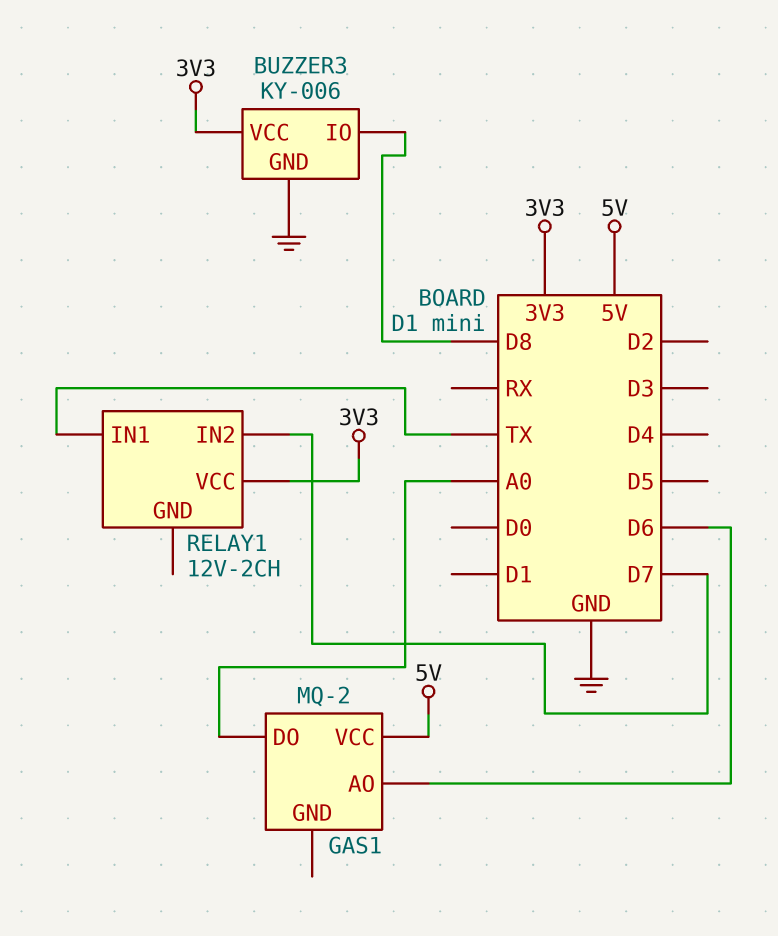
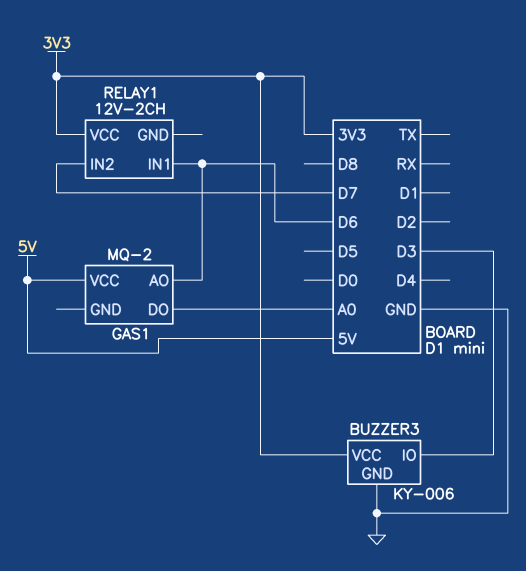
BUZZER3 pin IO: D8 -> D3
RELAY1 pin IN1: TX -> D6

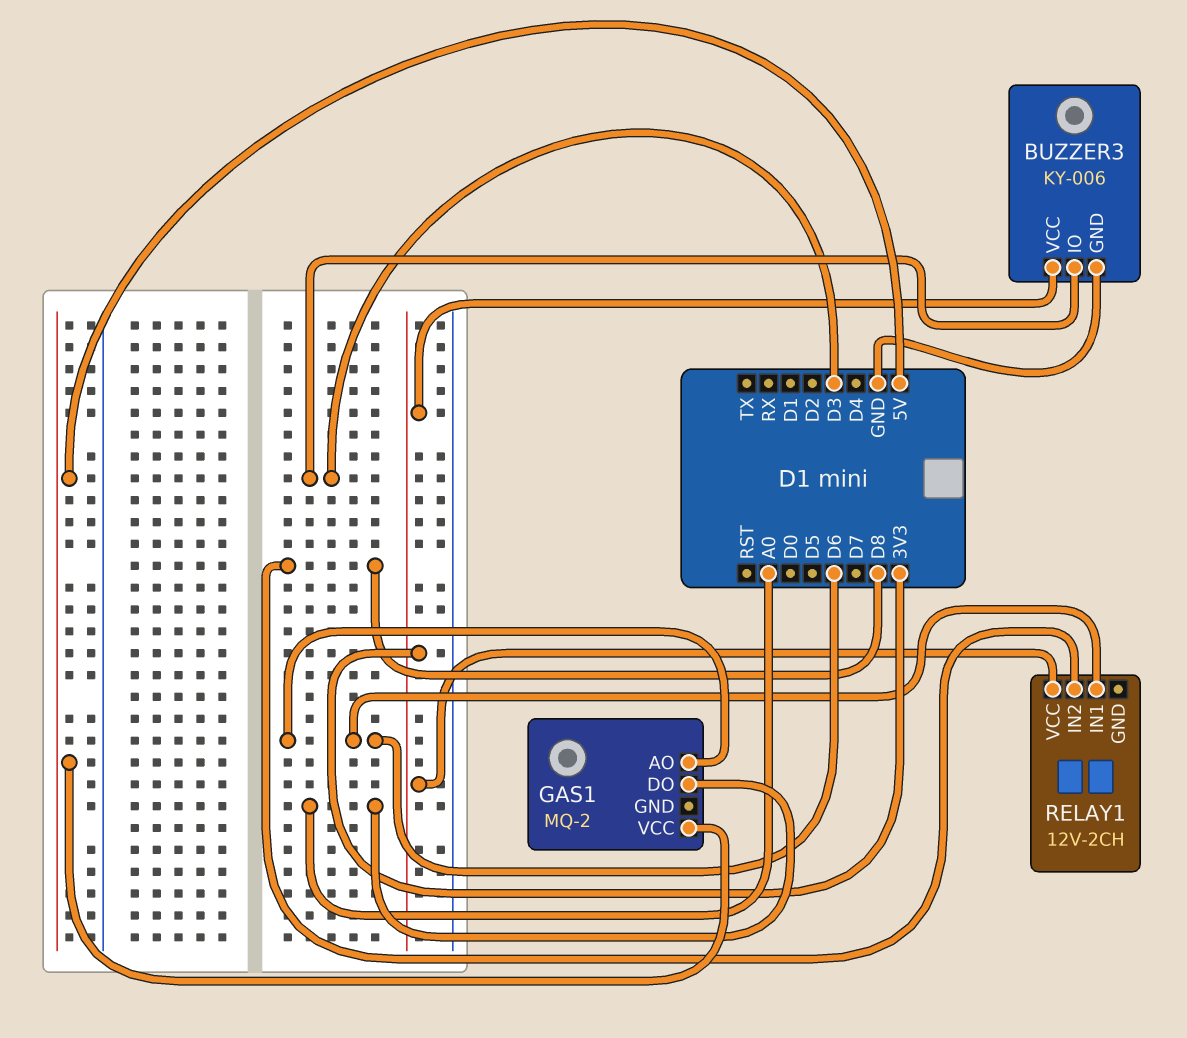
RELAY1 pin IN2: D7 -> D8

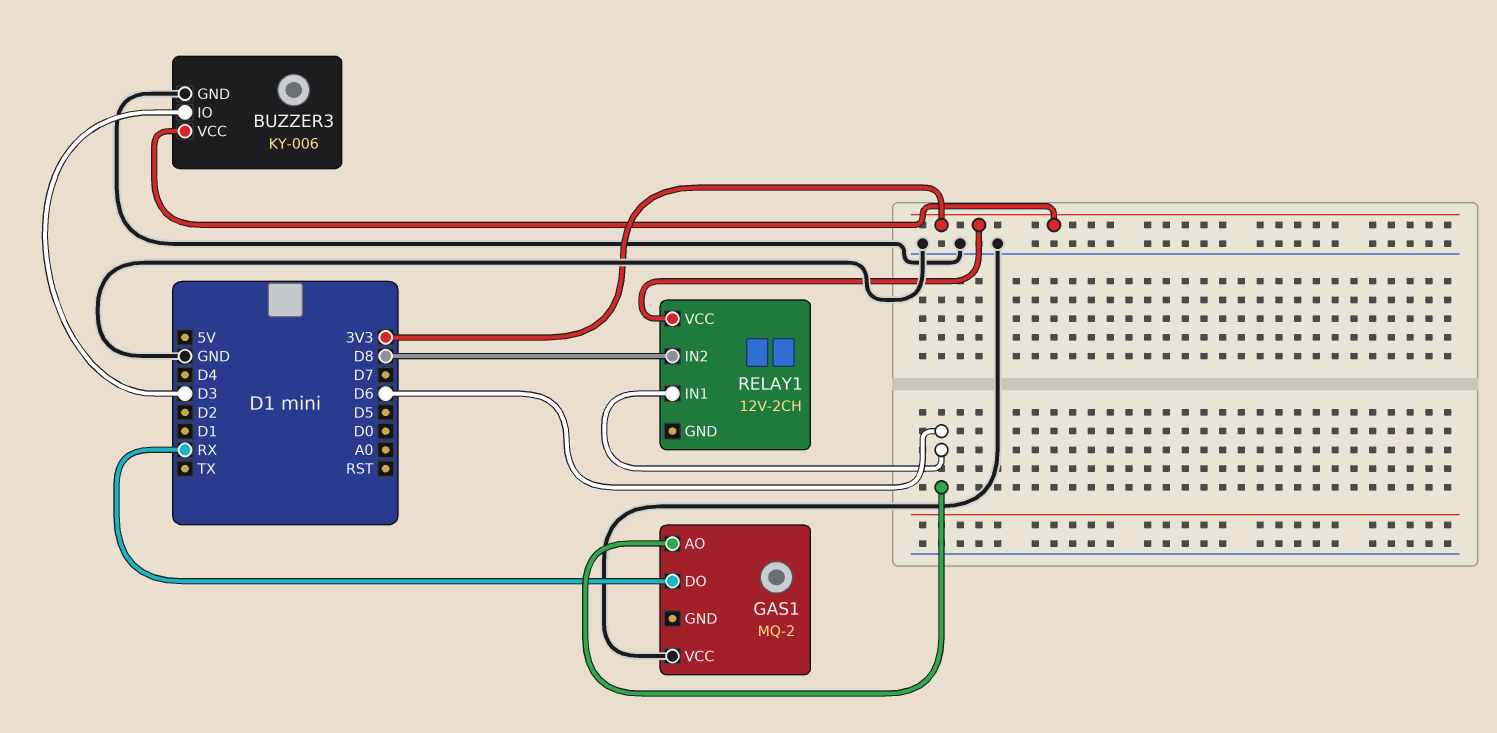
GAS1 pin DO: A0 -> RX
GAS1 pin VCC: 5V -> GND

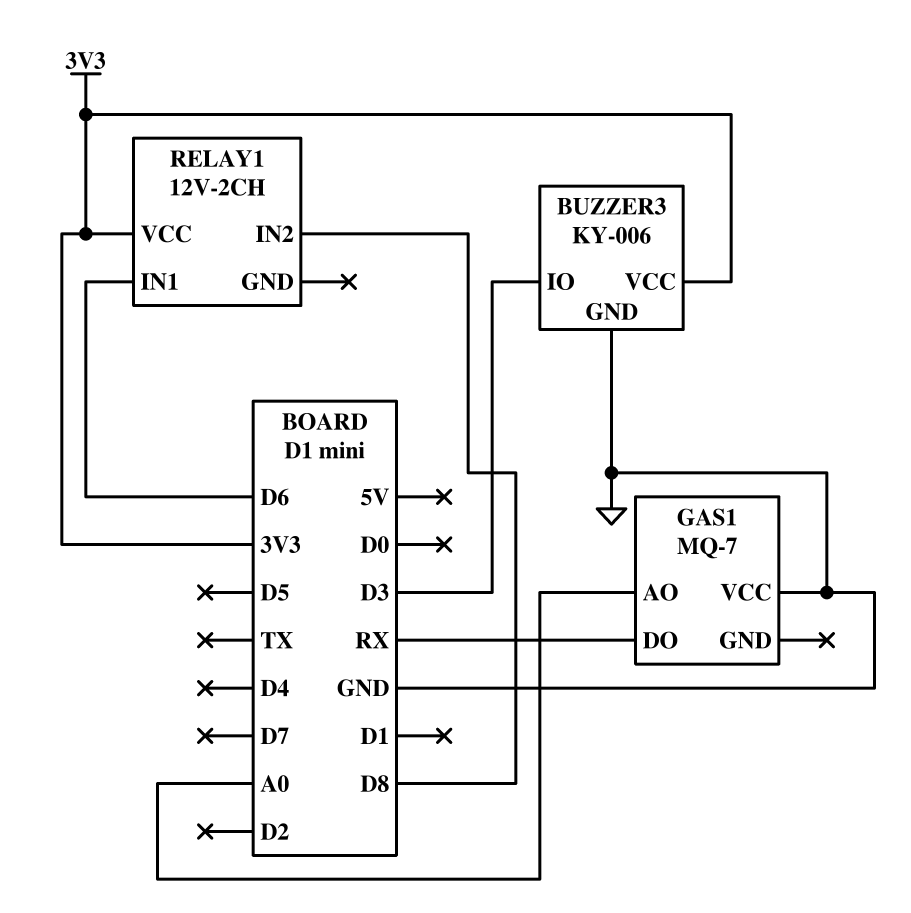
GAS1: MQ-2 -> MQ-7
GAS1 pin AO: D6 -> A0

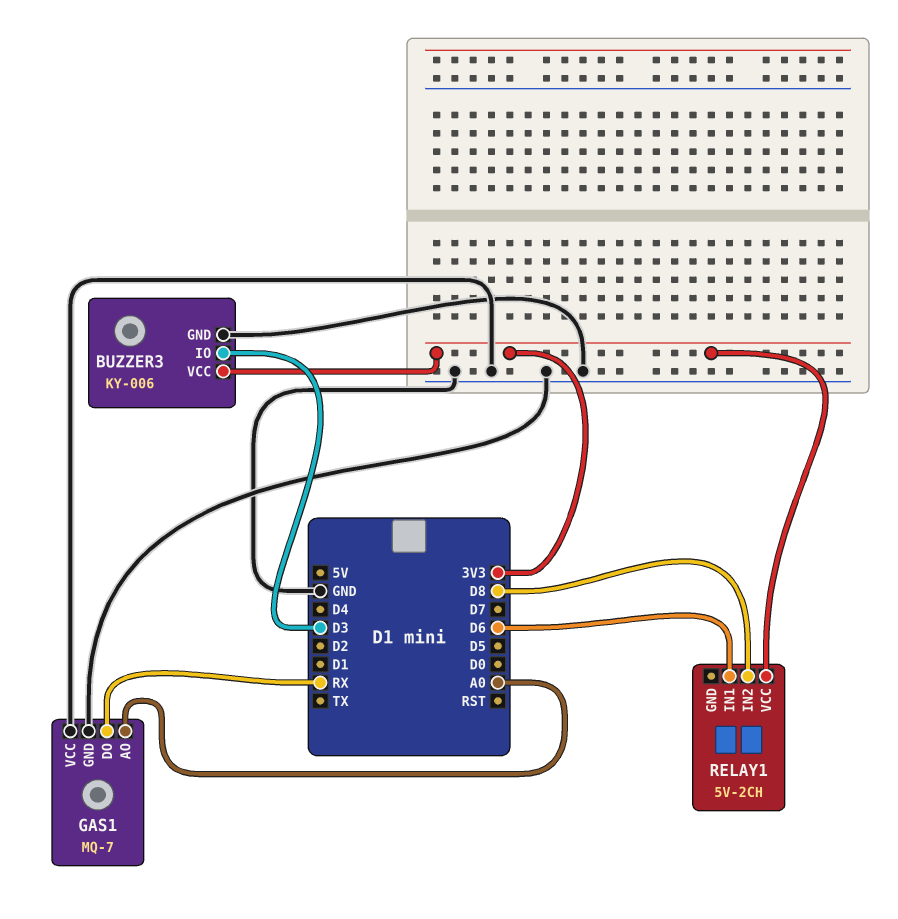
GAS1 pin GND: none -> GND
RELAY1: 12V-2CH -> 5V-2CH

